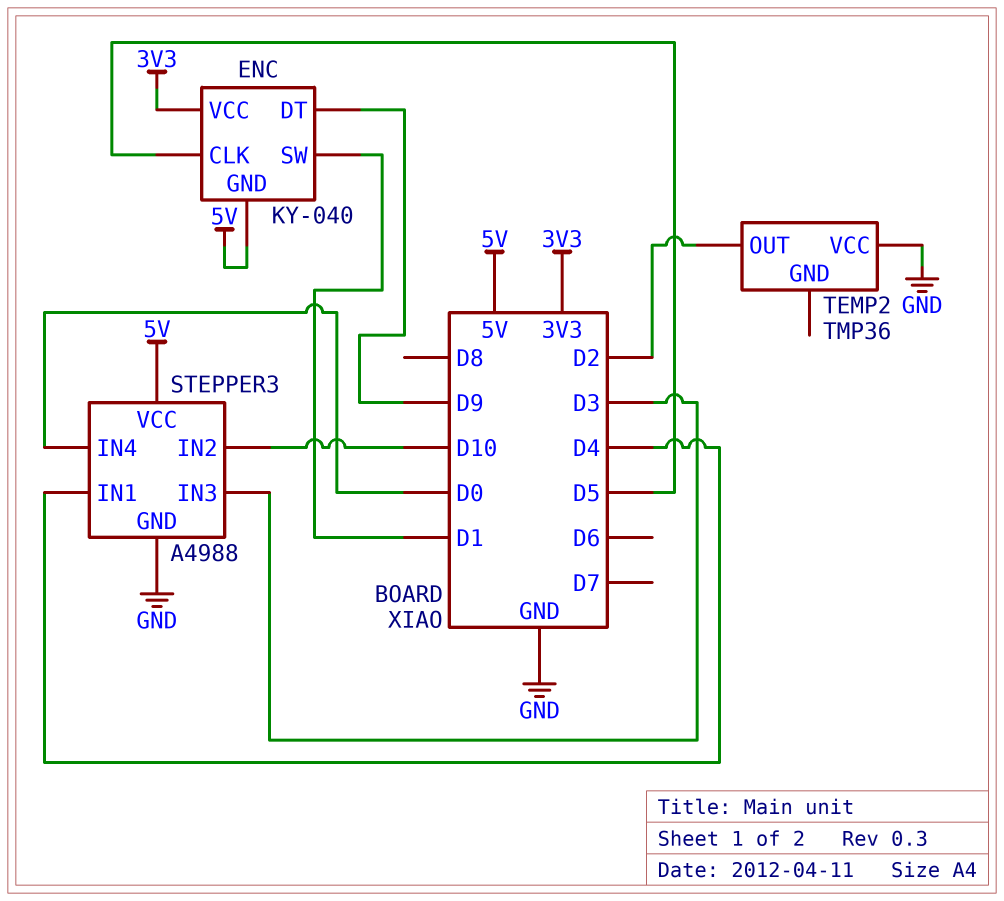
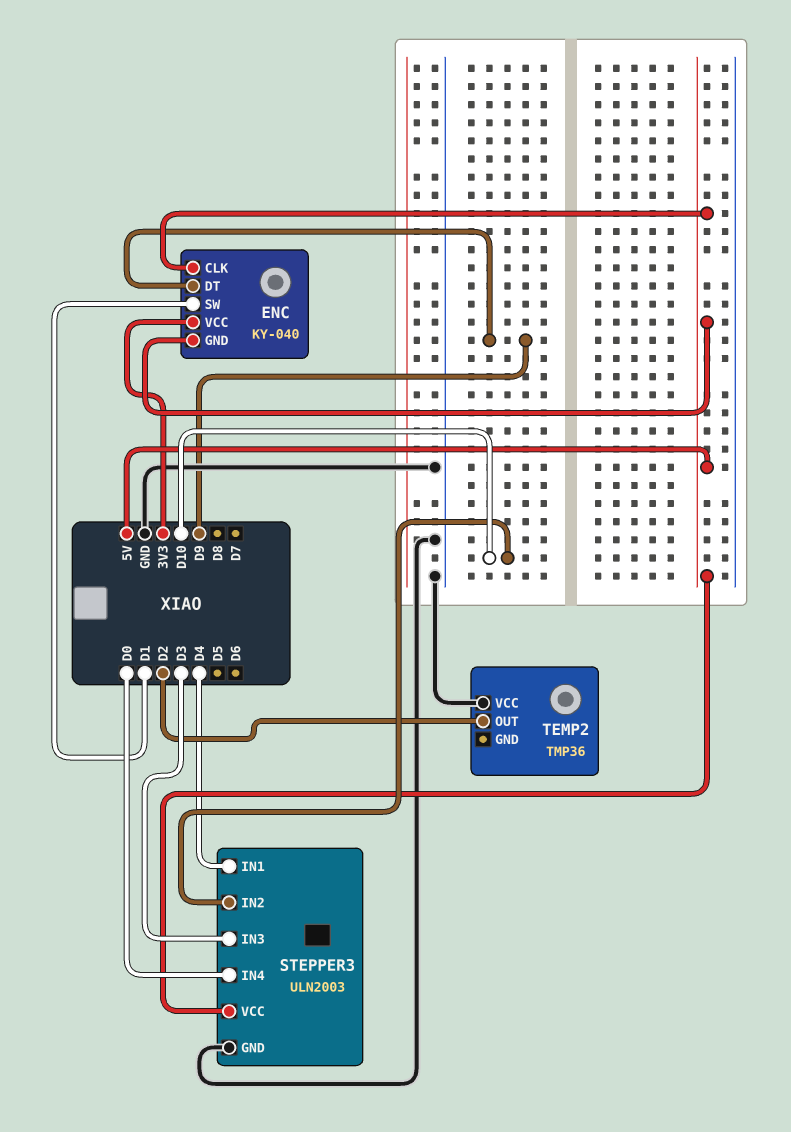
ENC pin CLK: D5 -> 5V
STEPPER3: A4988 -> ULN2003

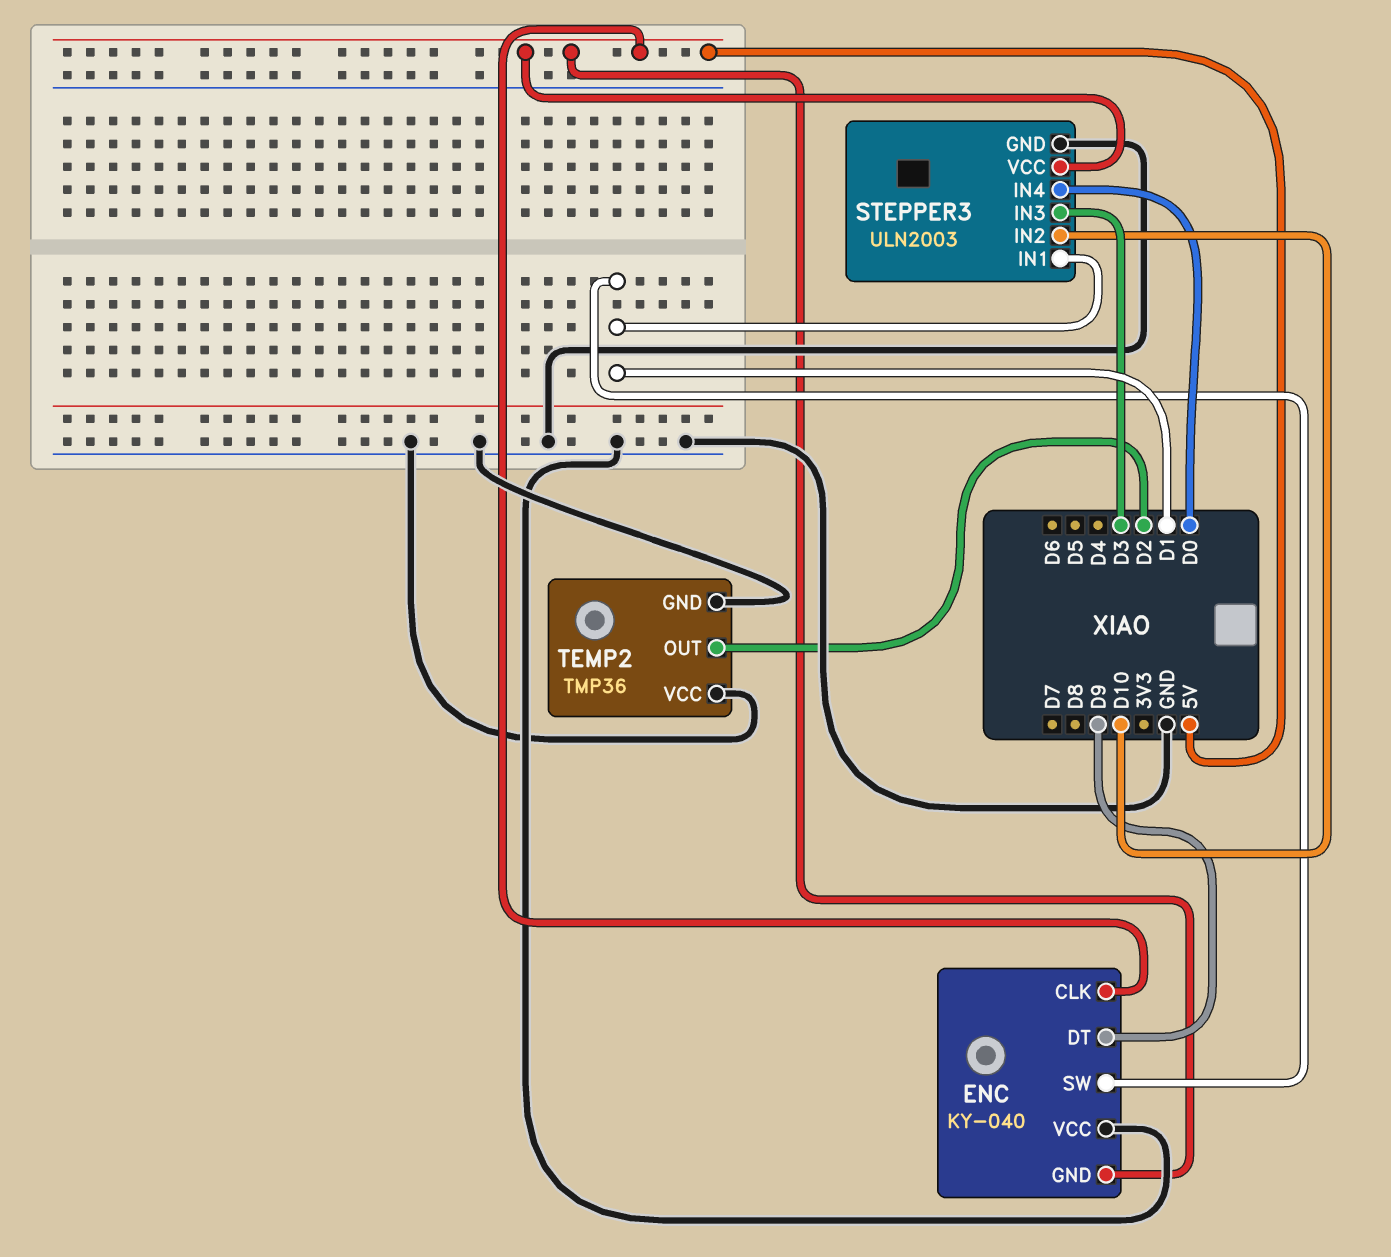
ENC pin VCC: 3V3 -> GND
STEPPER3 pin IN1: D4 -> D1
TEMP2 pin GND: none -> GND

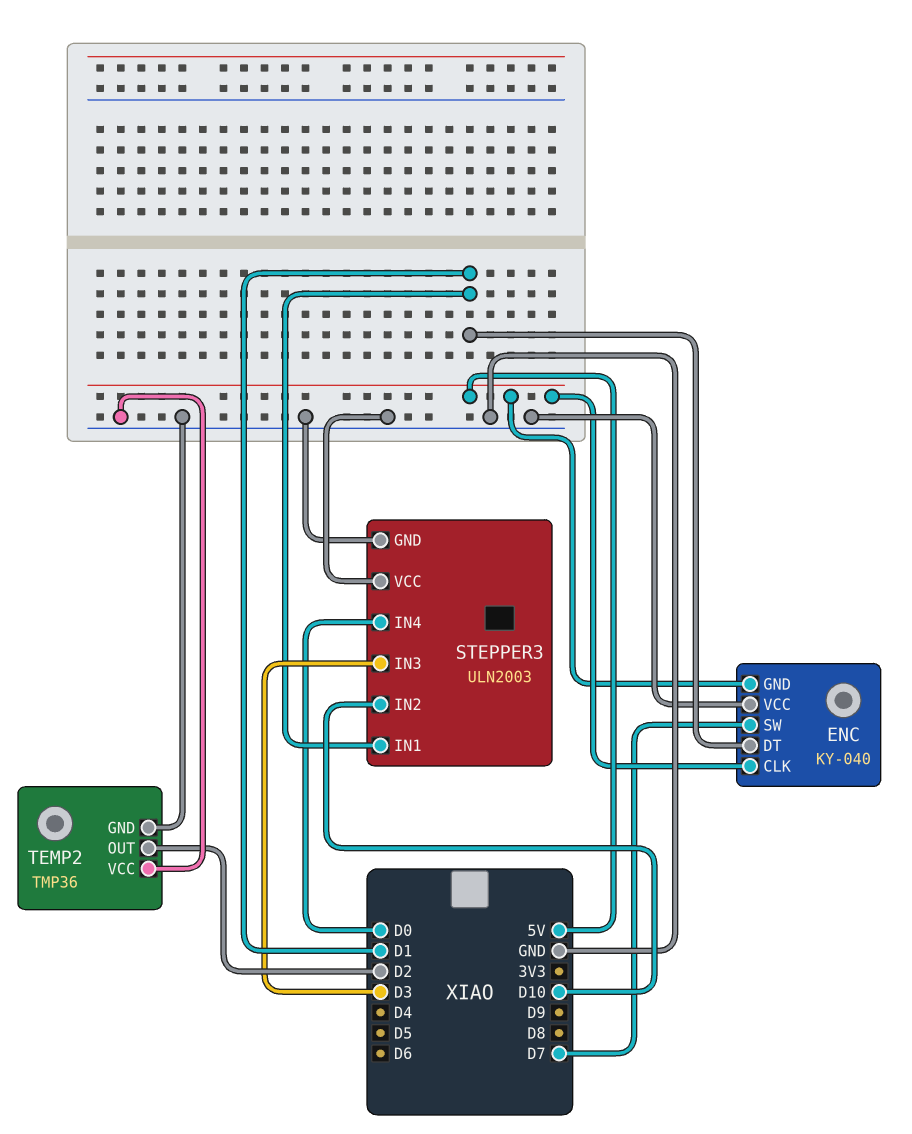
ENC pin DT: D9 -> D1
ENC pin SW: D1 -> D7
STEPPER3 pin VCC: 5V -> GND

